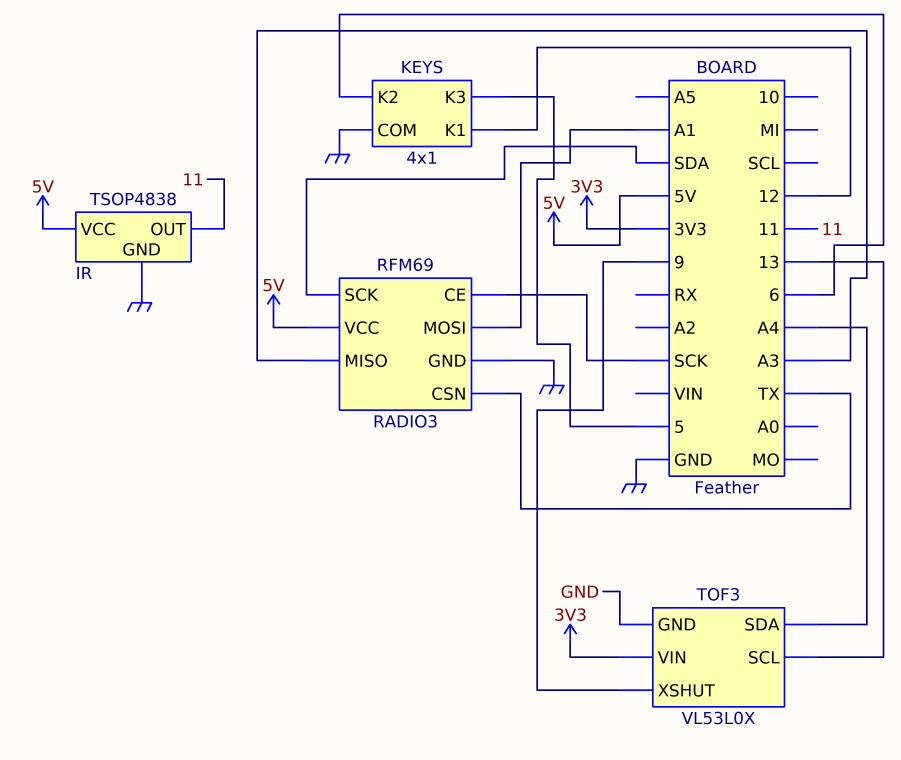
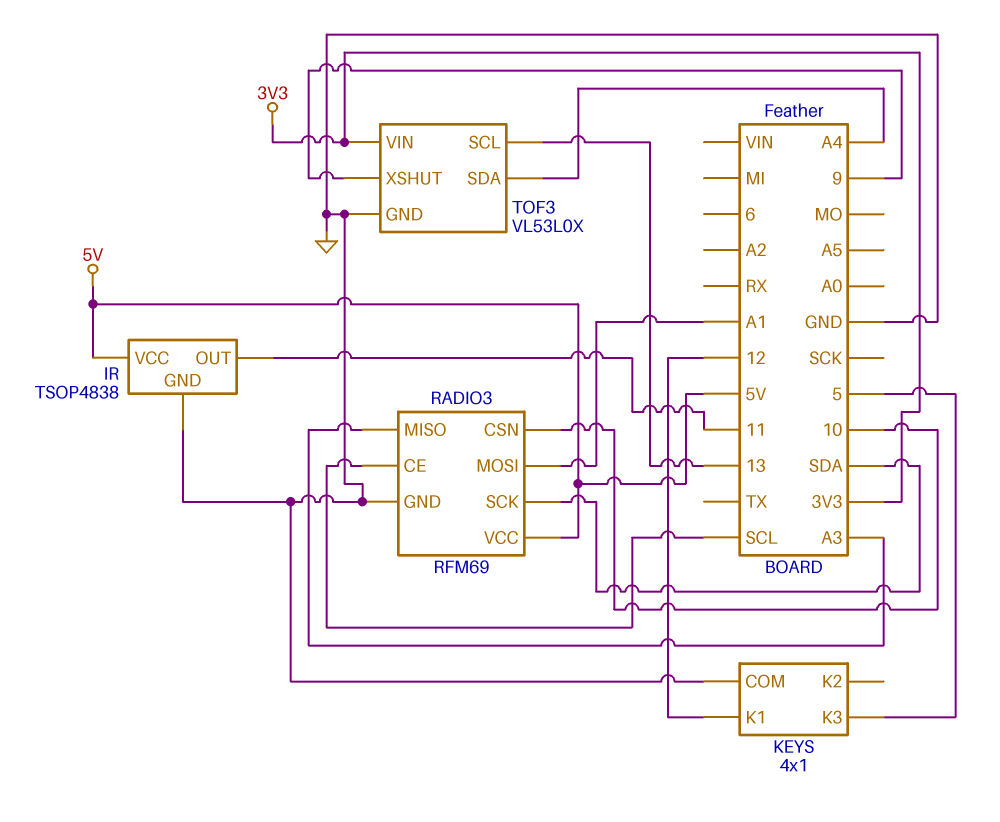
KEYS pin K2: 6 -> none
RADIO3 pin CE: SCK -> SCL
RADIO3 pin CSN: TX -> 10

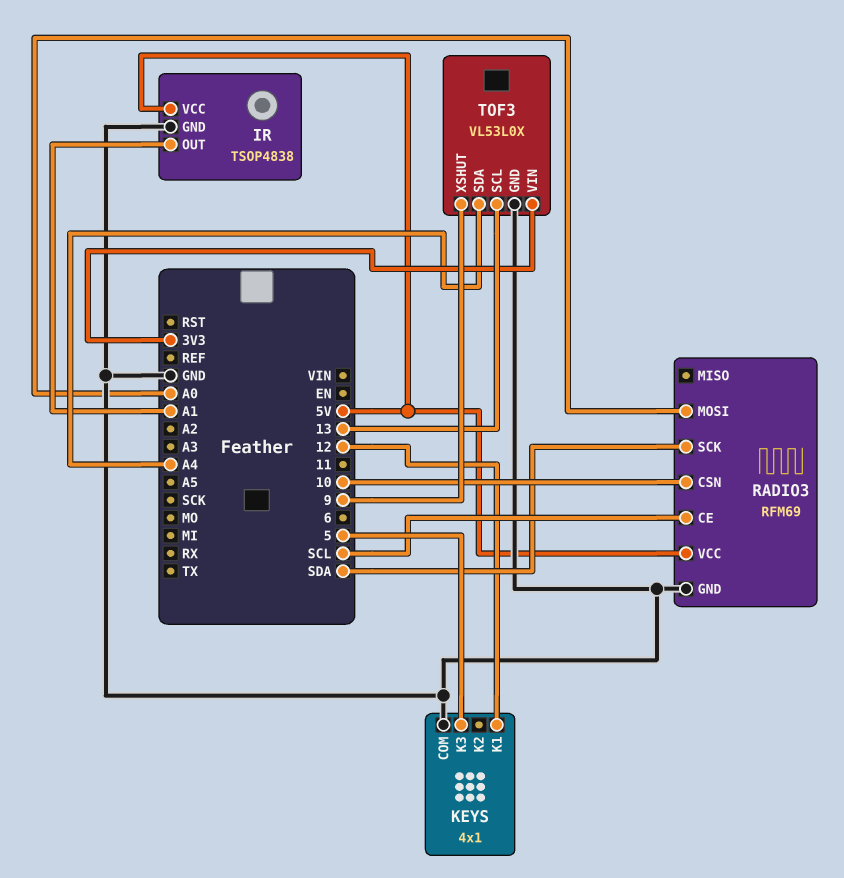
IR pin OUT: 11 -> A1
RADIO3 pin MISO: A3 -> none
RADIO3 pin MOSI: A1 -> A0

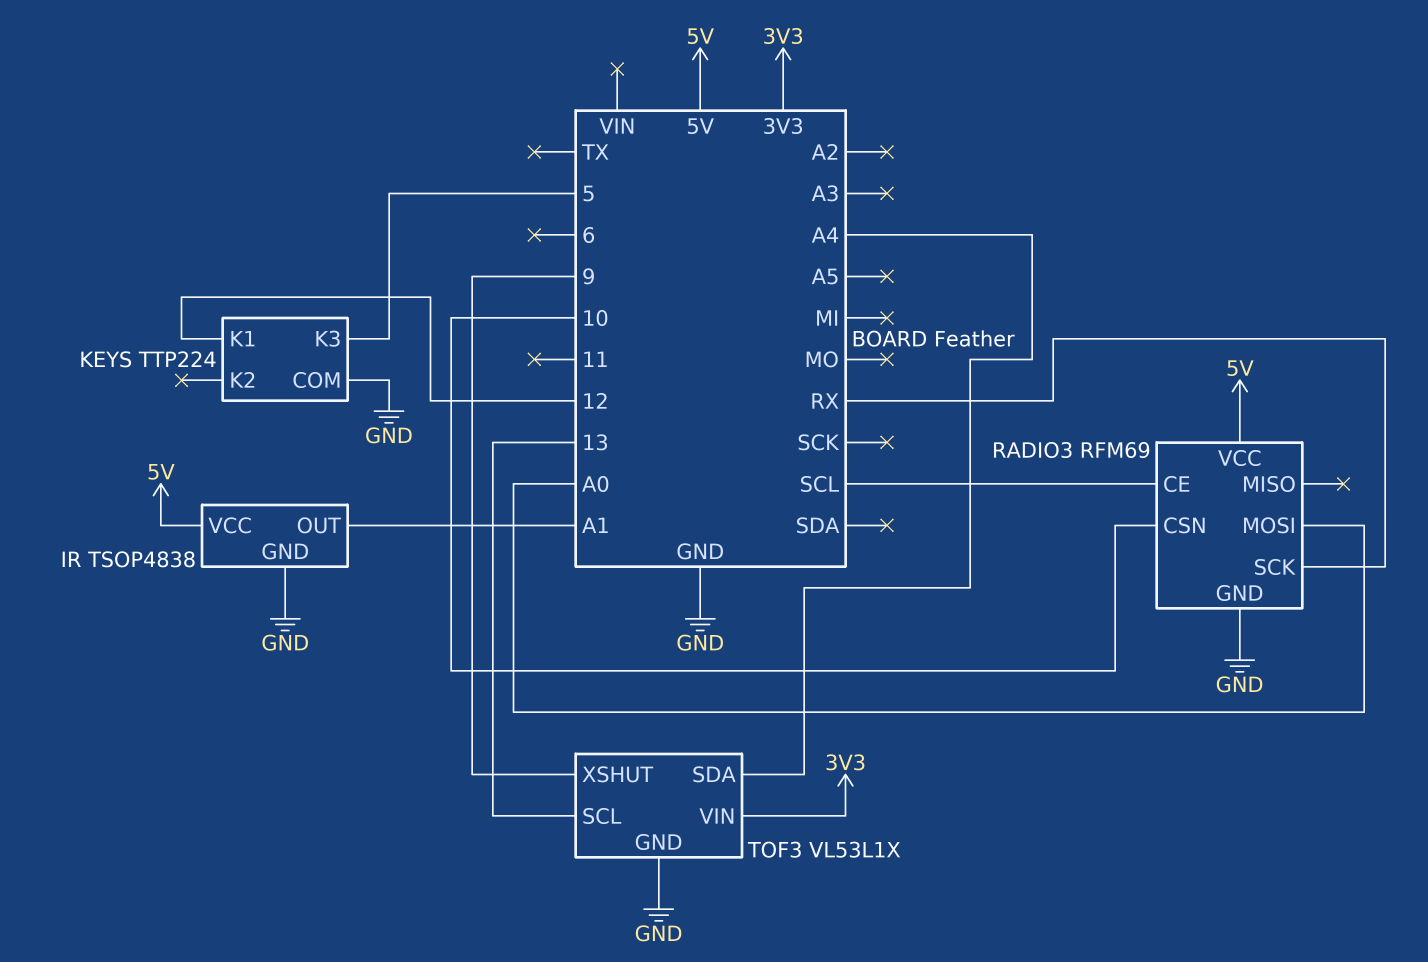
KEYS: 4x1 -> TTP224
RADIO3 pin SCK: SDA -> RX
TOF3: VL53L0X -> VL53L1X

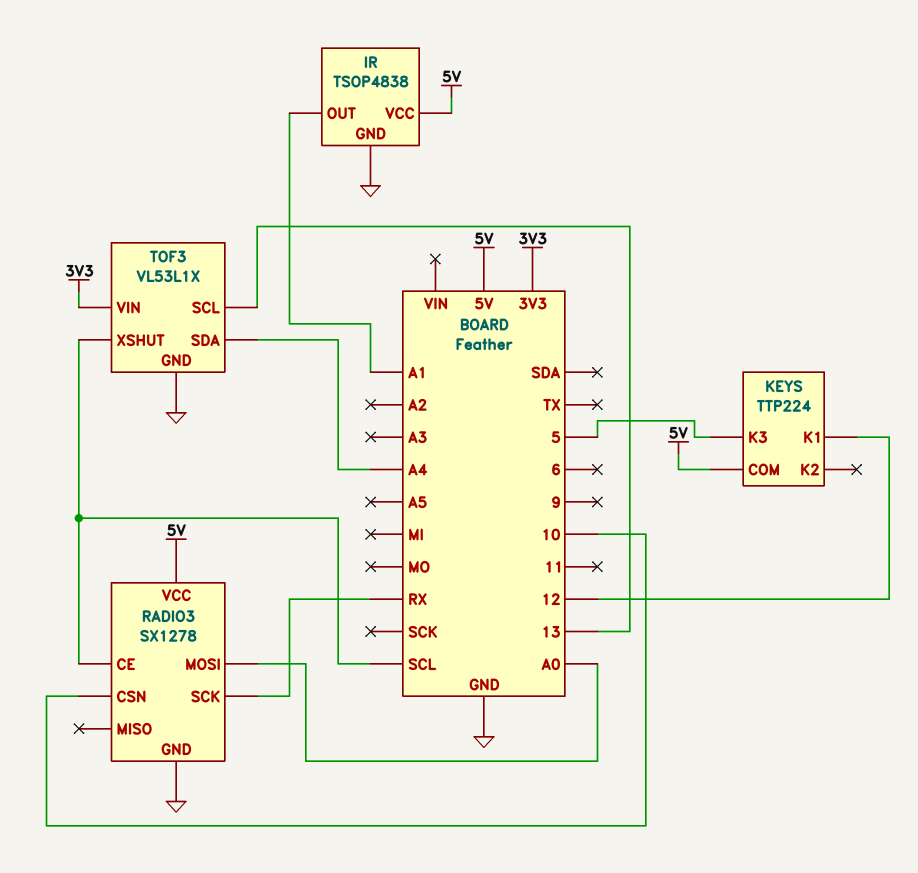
KEYS pin COM: GND -> 5V
RADIO3: RFM69 -> SX1278
TOF3 pin XSHUT: 9 -> SCL

